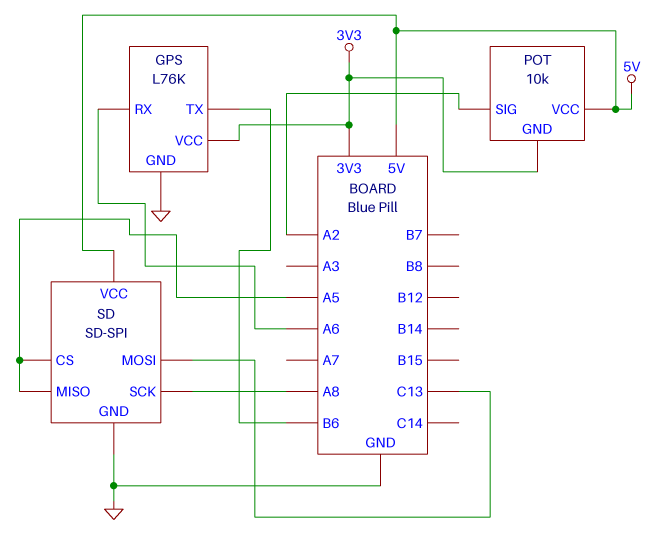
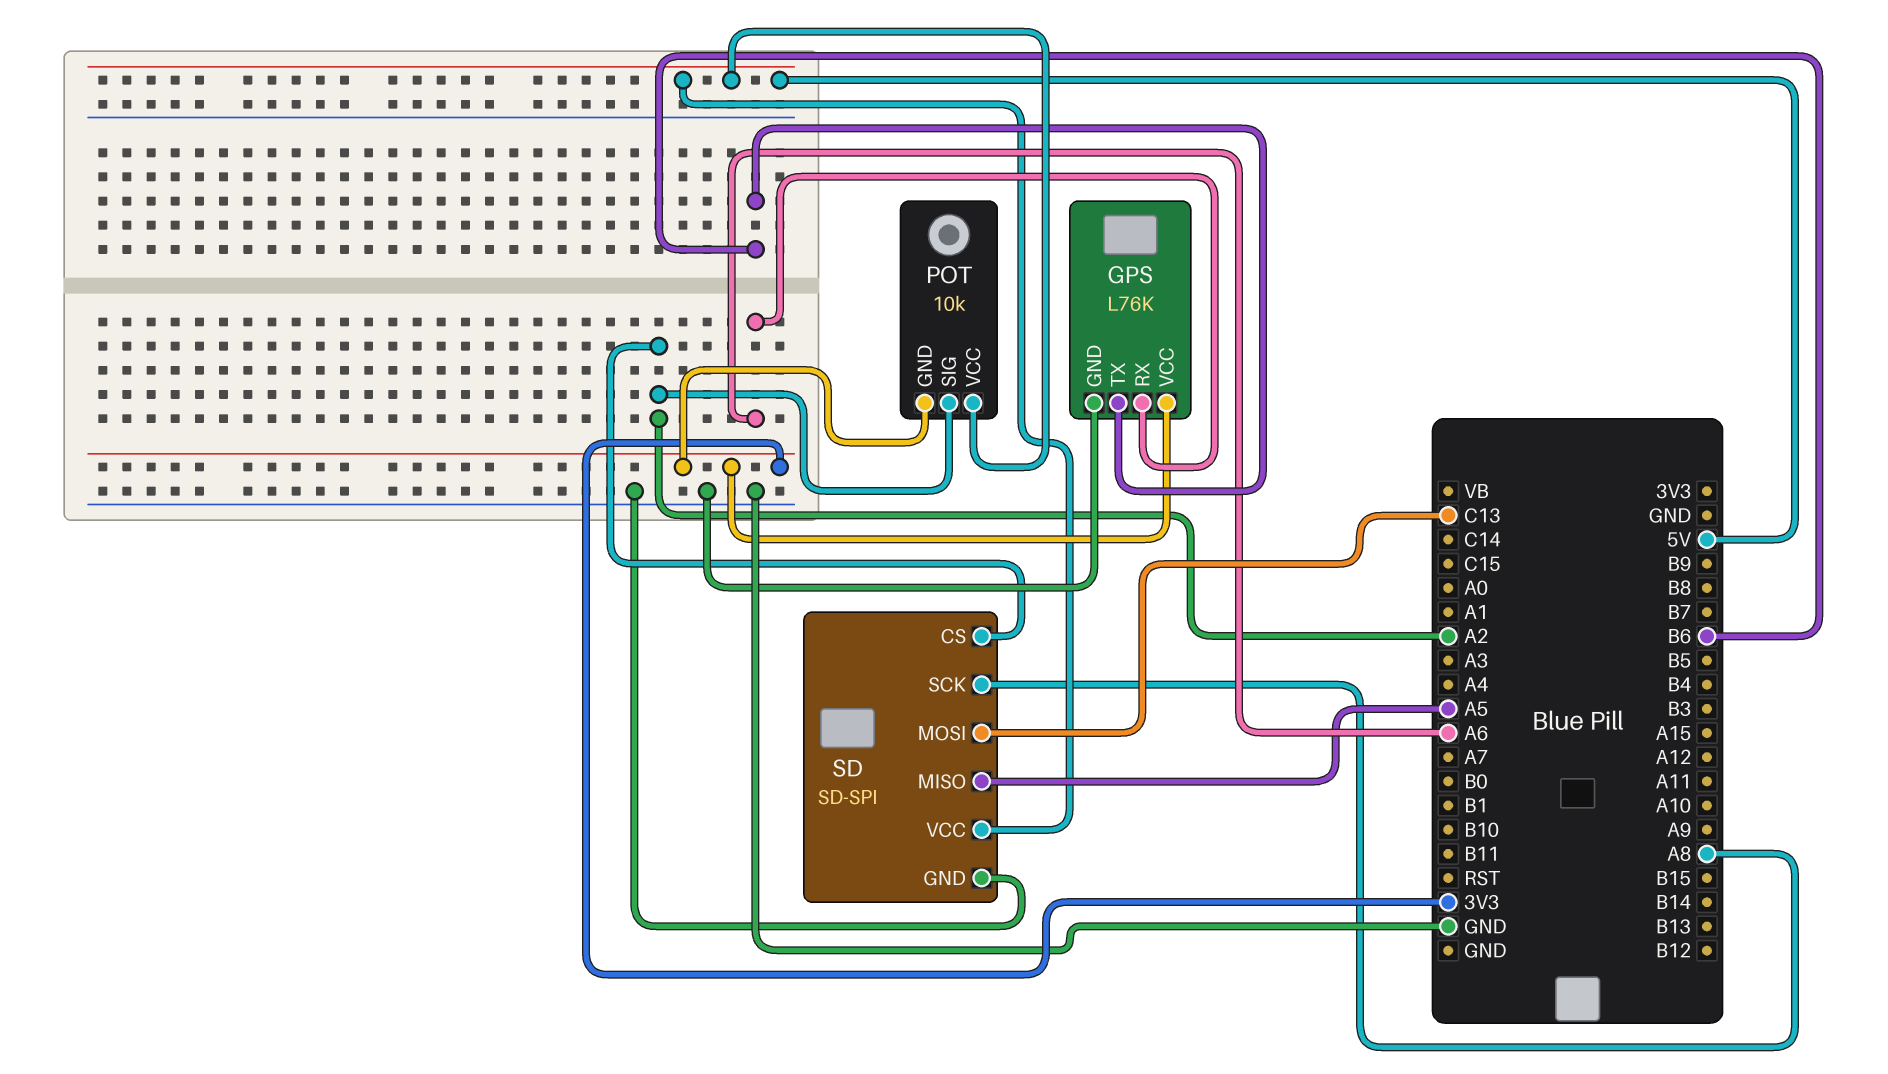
SD pin CS: A5 -> A2

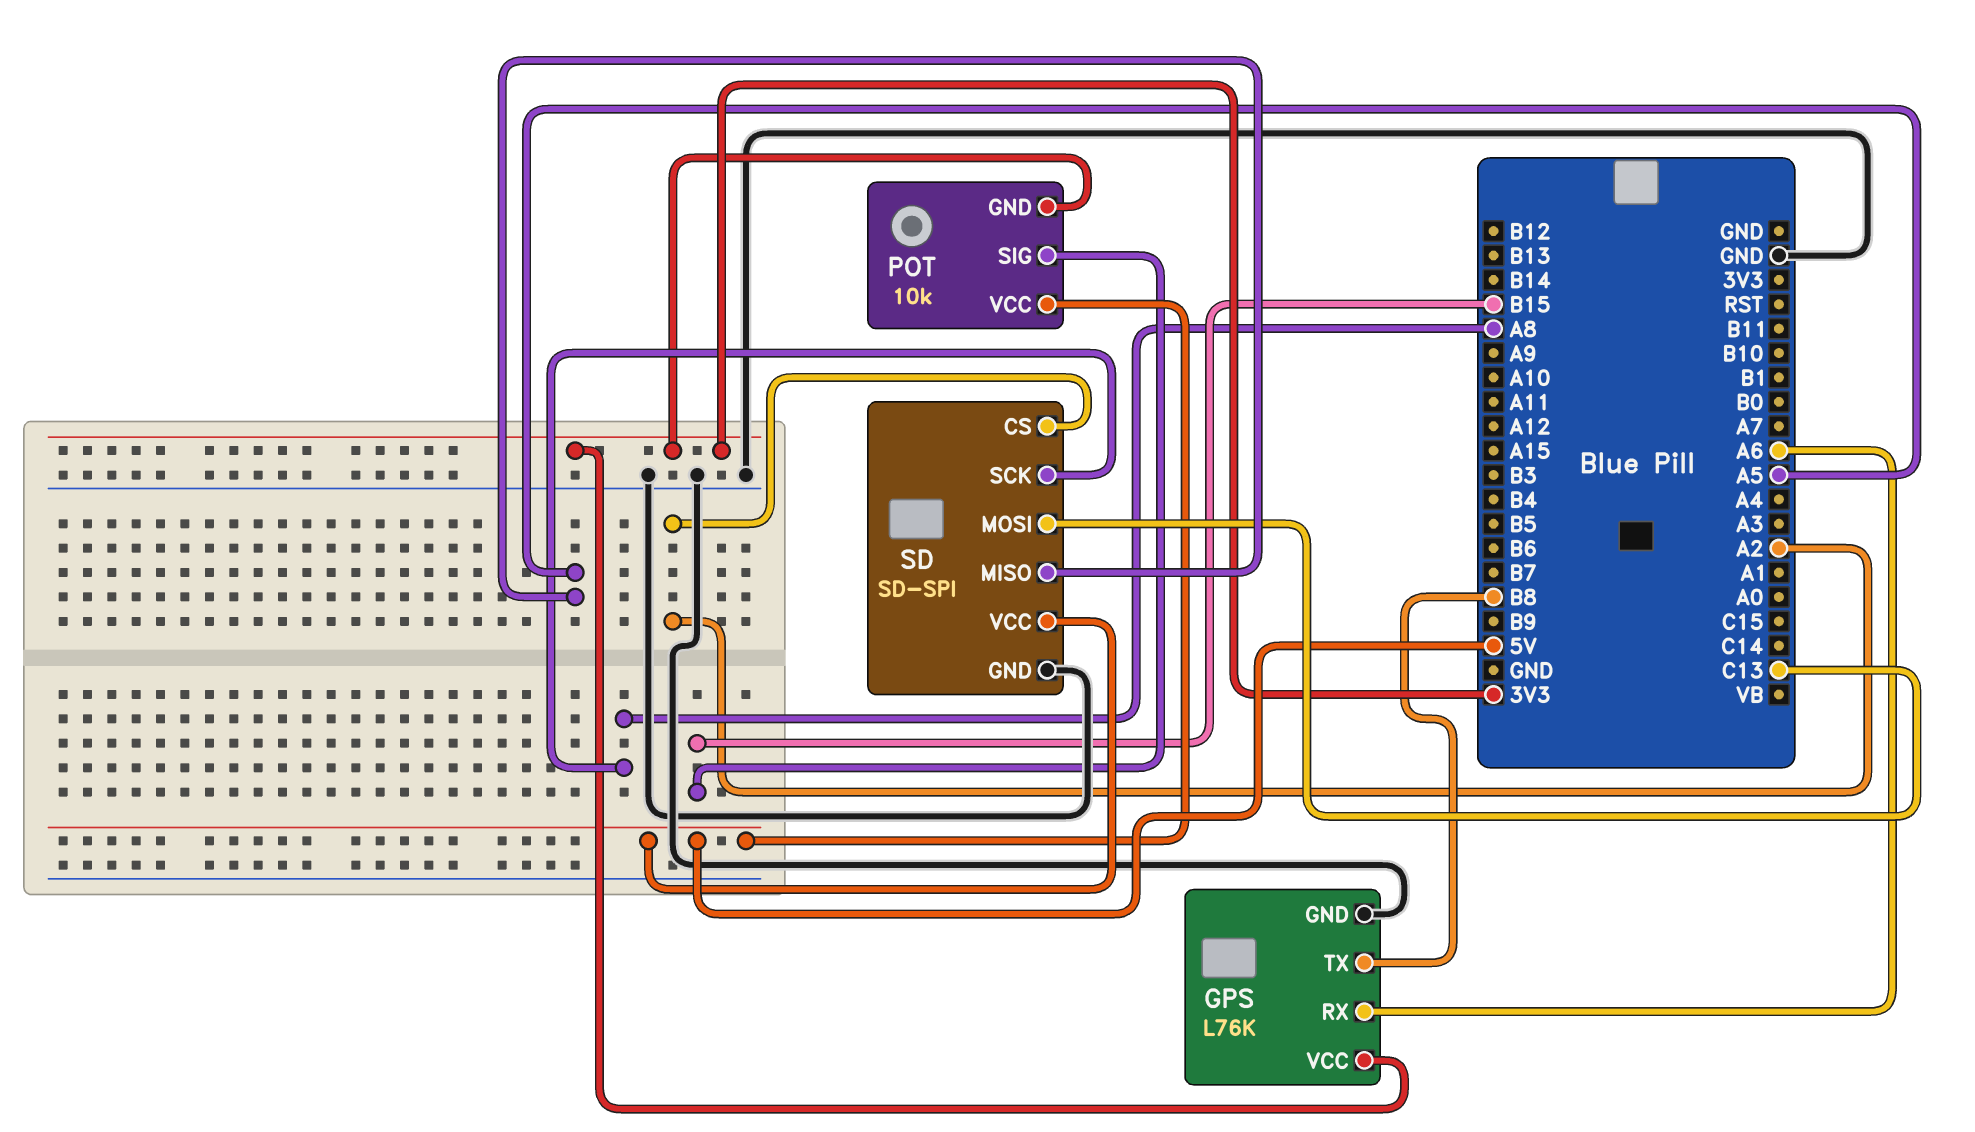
GPS pin TX: B6 -> B8
POT pin SIG: A2 -> B15

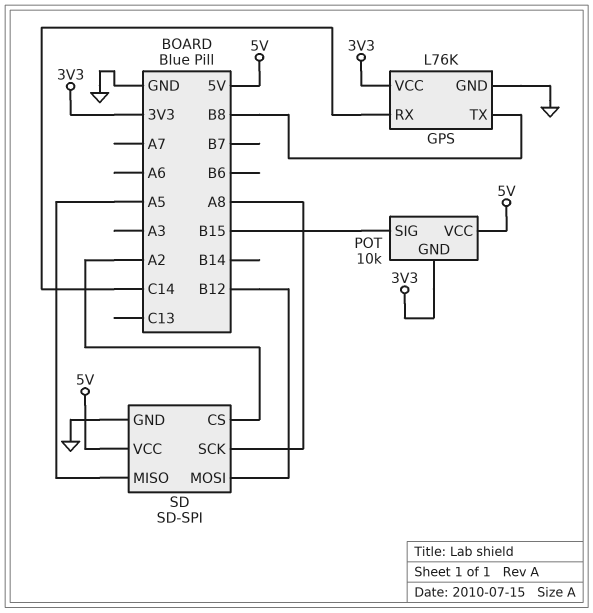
GPS pin RX: A6 -> C14
SD pin MOSI: C13 -> B12

